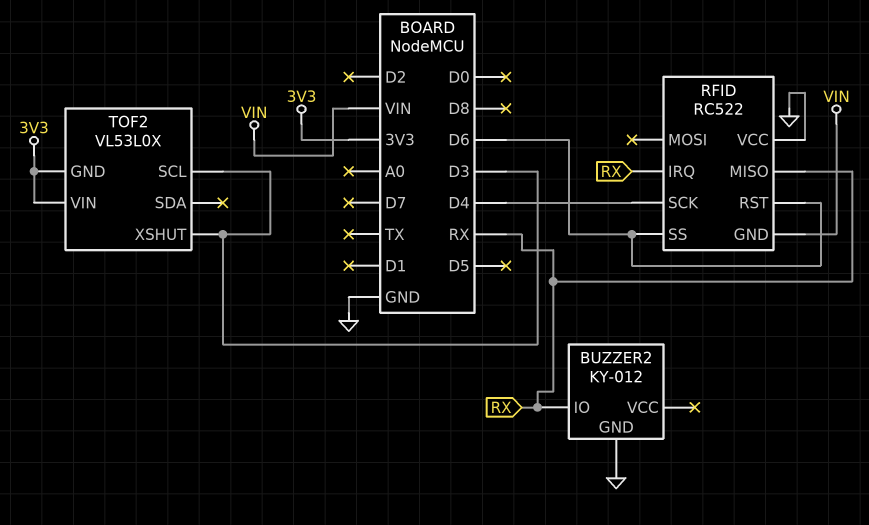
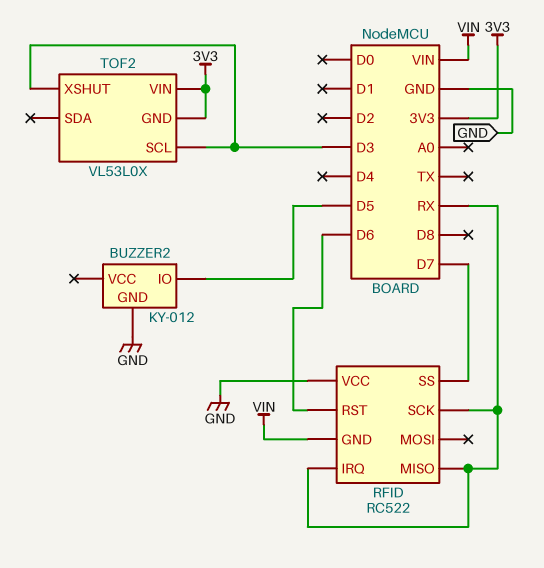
BUZZER2 pin IO: RX -> D5
RFID pin SCK: D4 -> RX
RFID pin SS: D6 -> D7

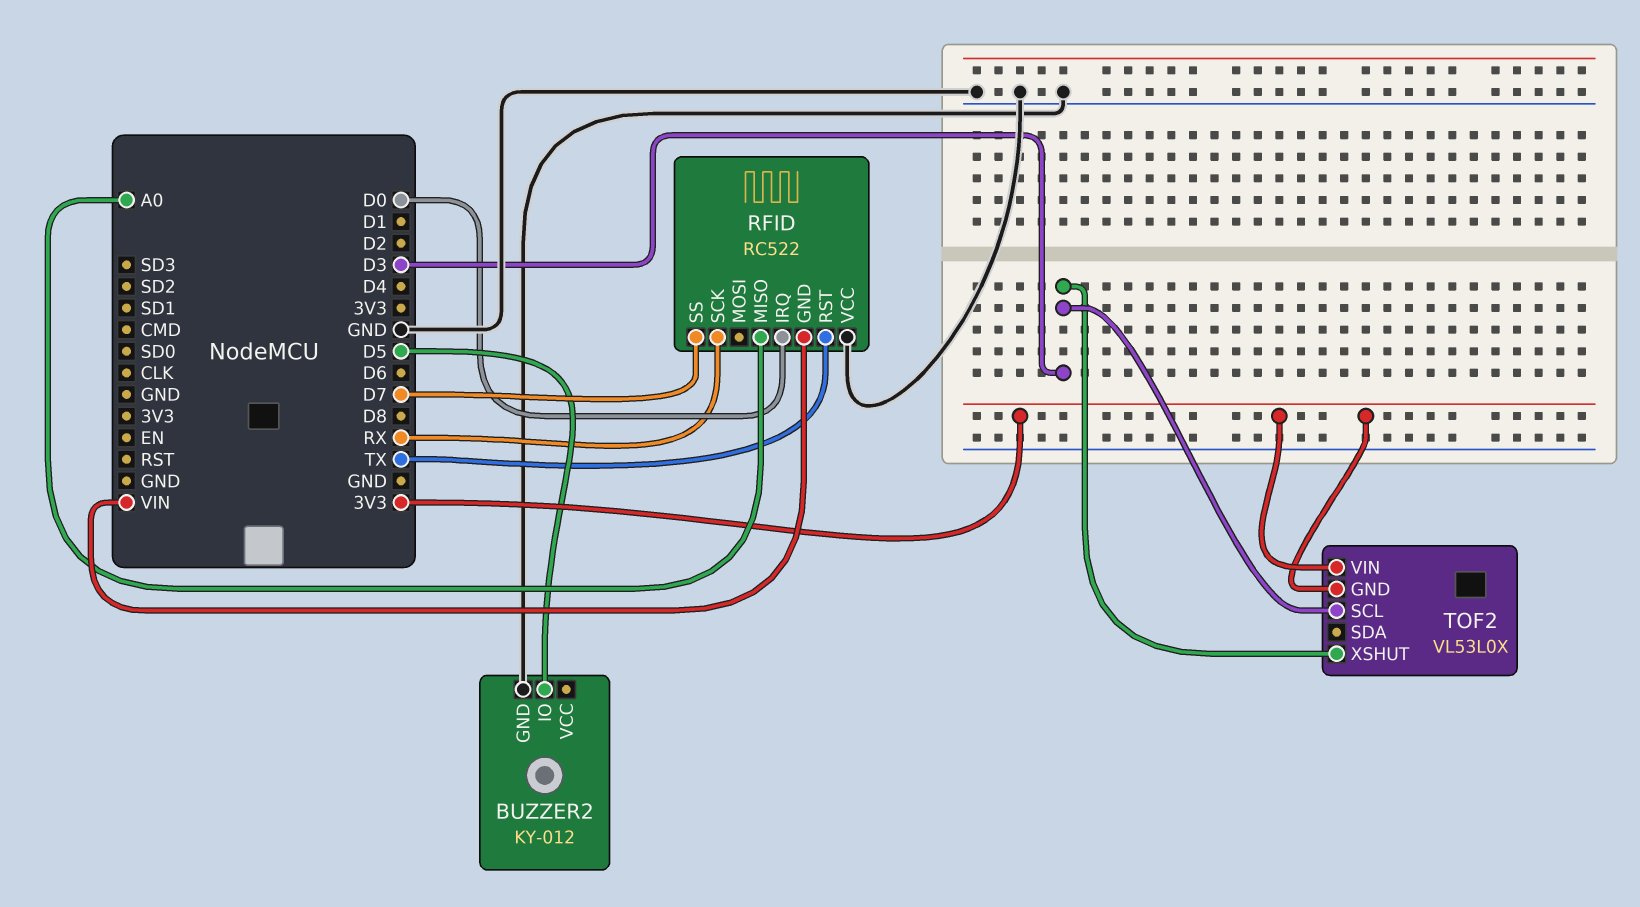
RFID pin IRQ: RX -> D0
RFID pin MISO: RX -> A0
RFID pin RST: D6 -> TX

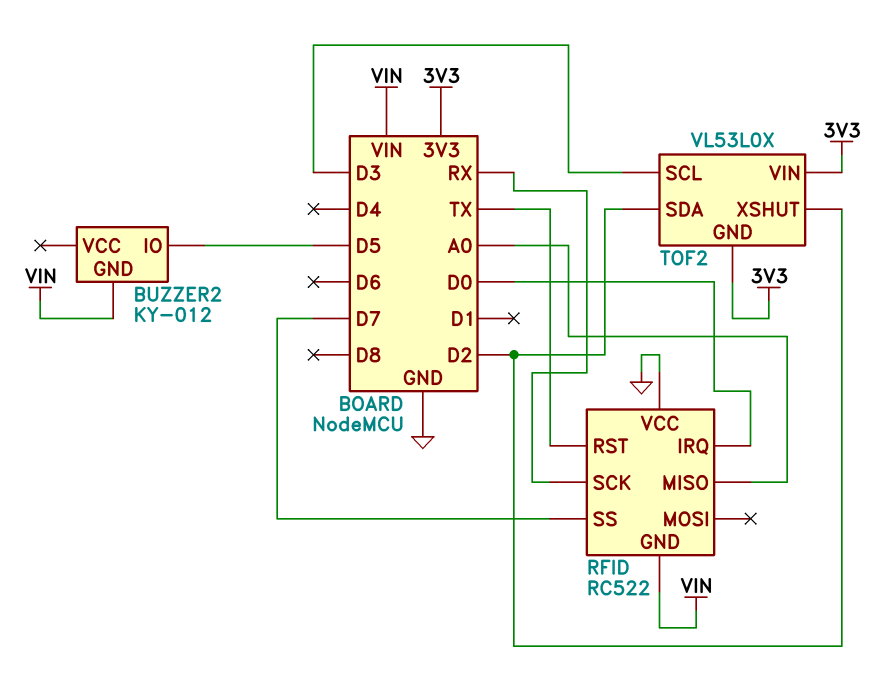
BUZZER2 pin GND: GND -> VIN
TOF2 pin SDA: none -> D2
TOF2 pin XSHUT: D3 -> D2

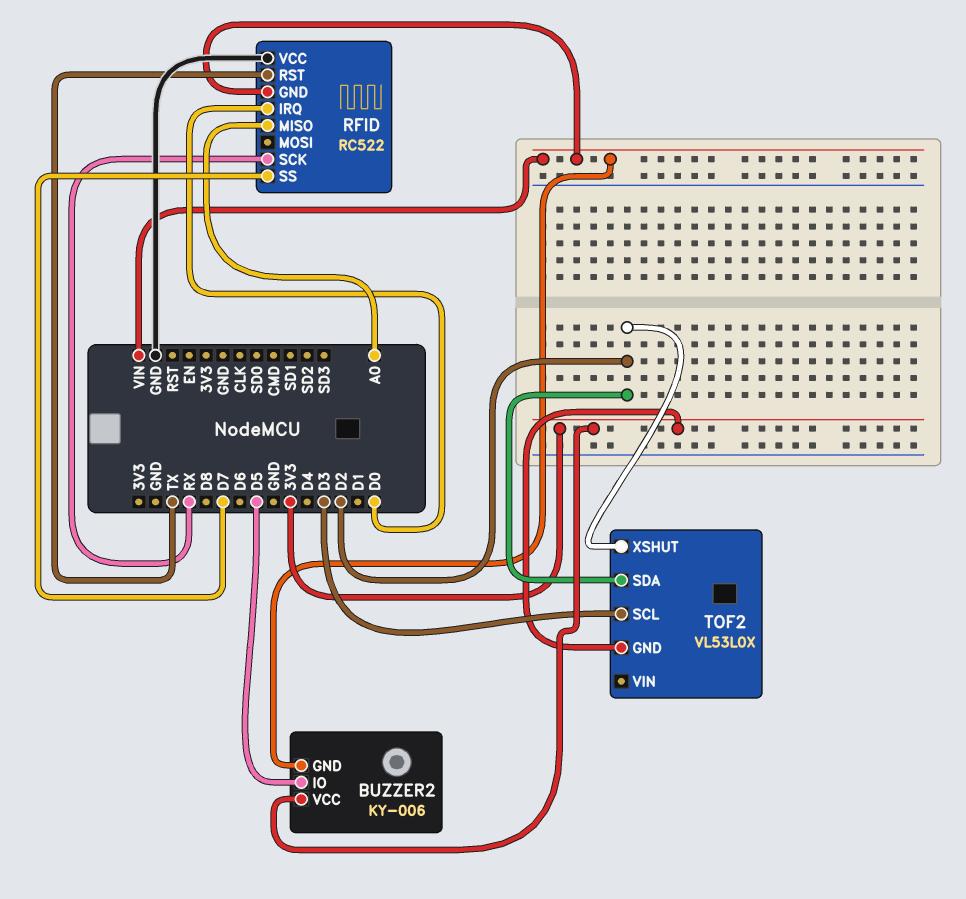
BUZZER2: KY-012 -> KY-006
BUZZER2 pin VCC: none -> 3V3
TOF2 pin VIN: 3V3 -> none

